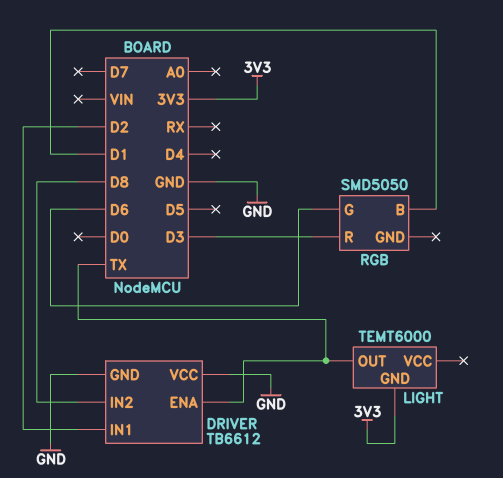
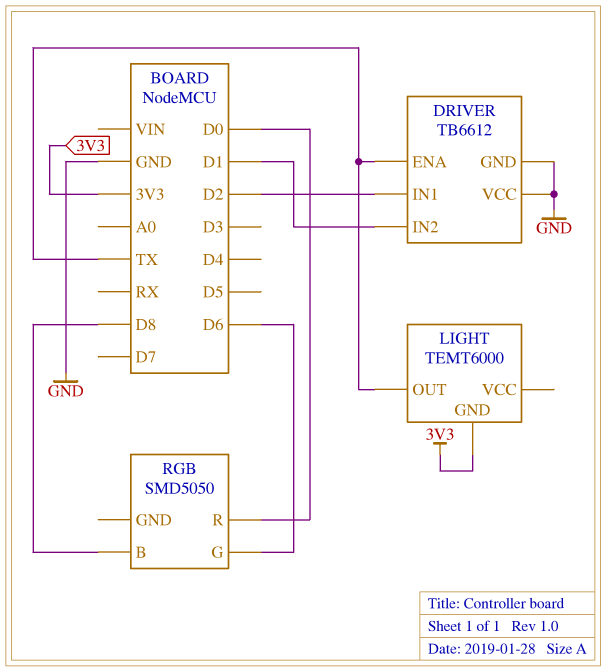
DRIVER pin IN2: D8 -> D1
RGB pin B: D1 -> D8
RGB pin R: D3 -> D0

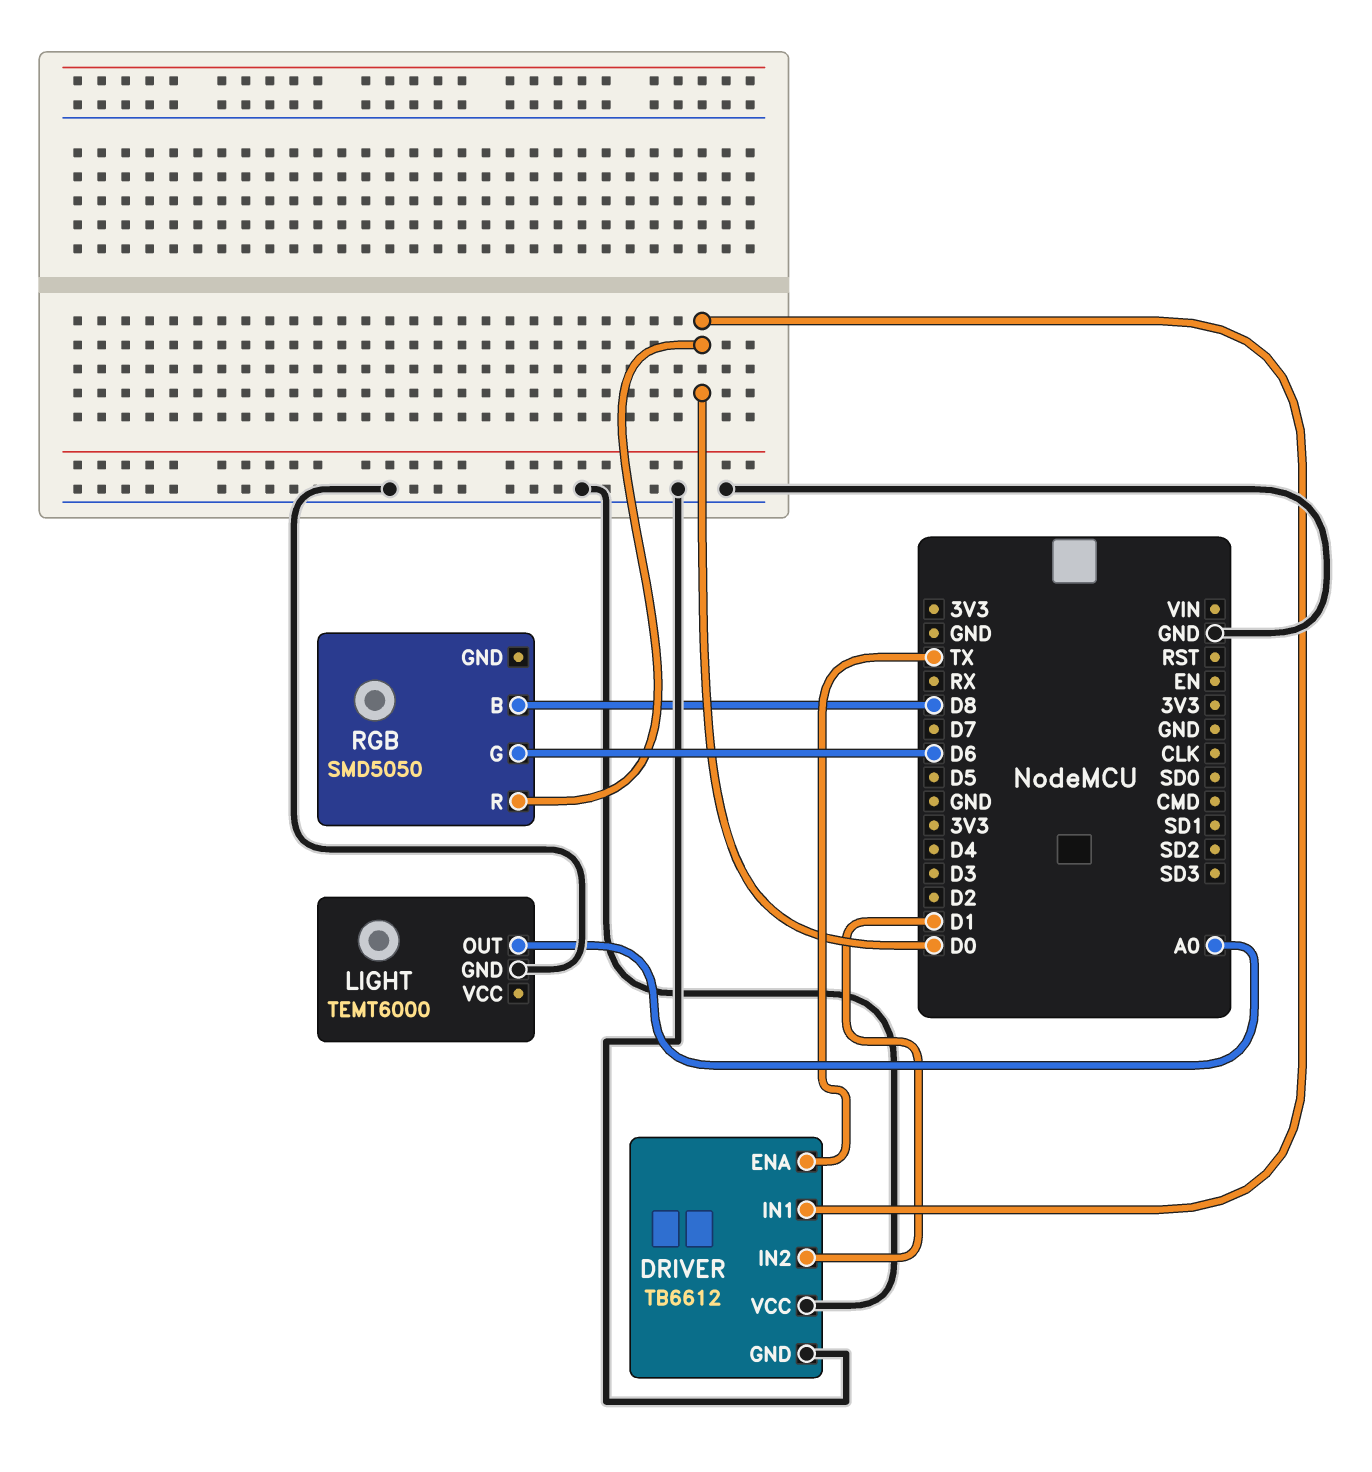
DRIVER pin IN1: D2 -> D0
LIGHT pin GND: 3V3 -> GND
LIGHT pin OUT: TX -> A0

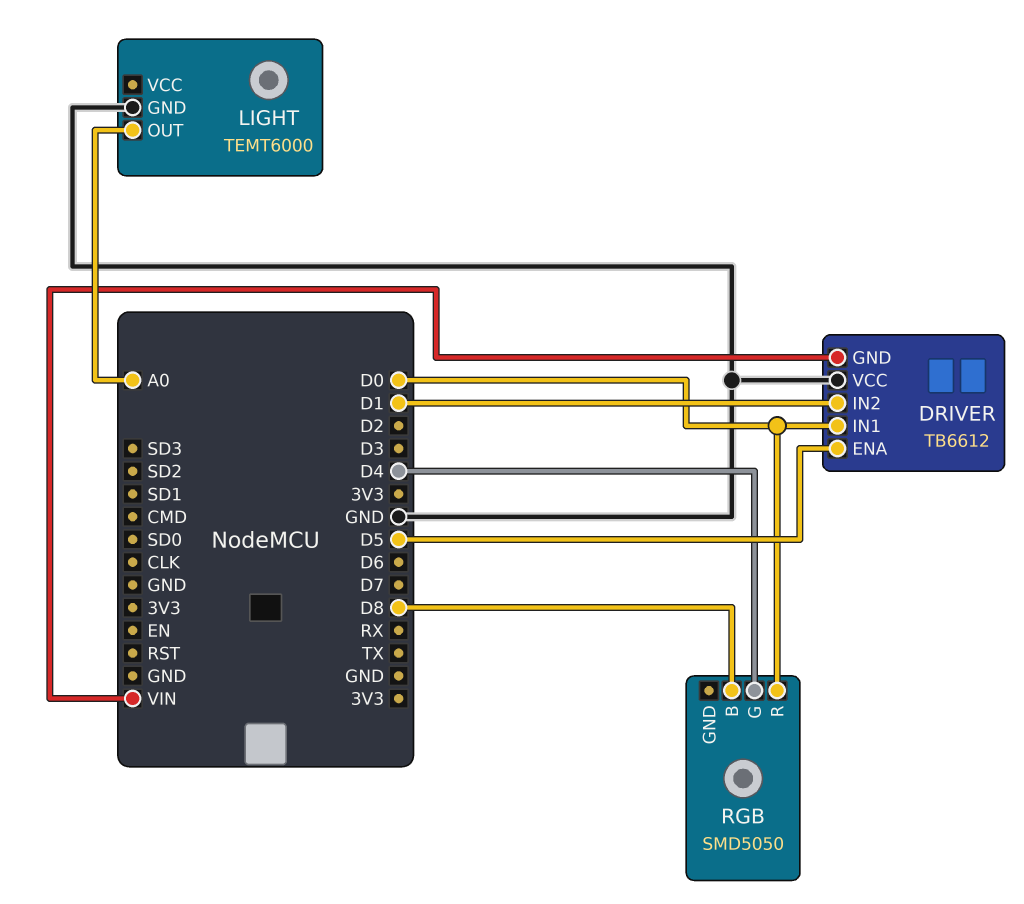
DRIVER pin ENA: TX -> D5
DRIVER pin GND: GND -> VIN
RGB pin G: D6 -> D4

